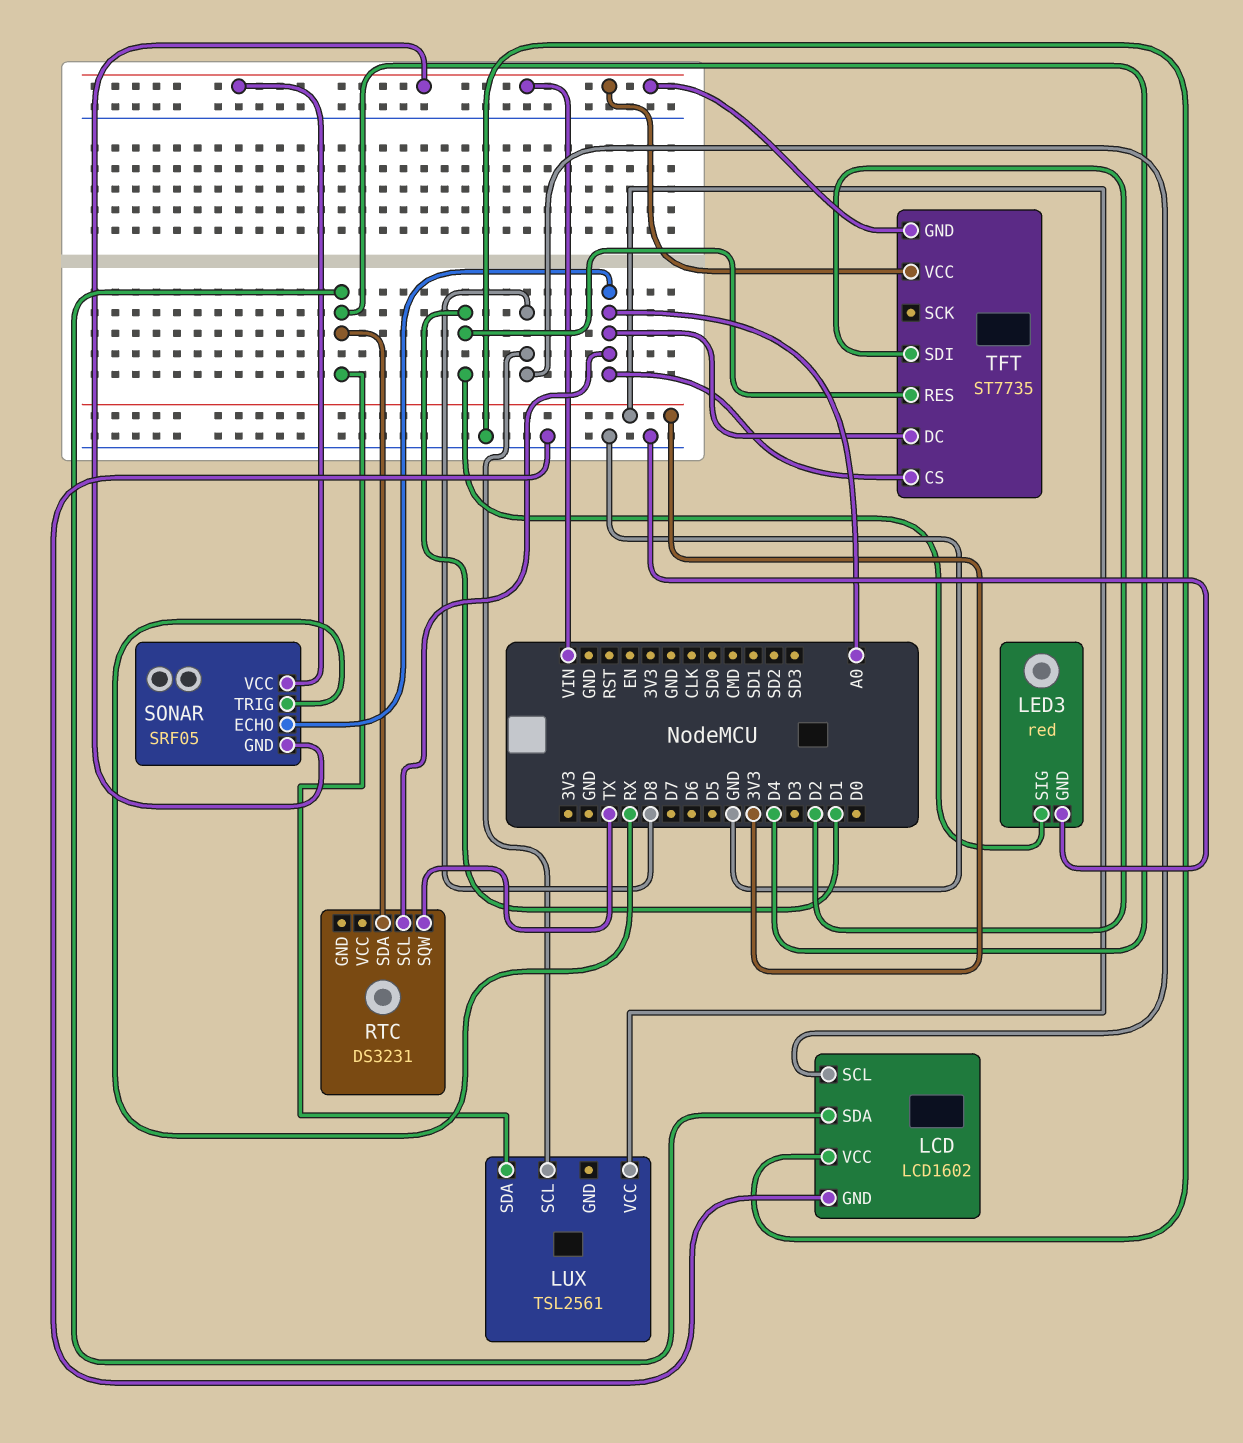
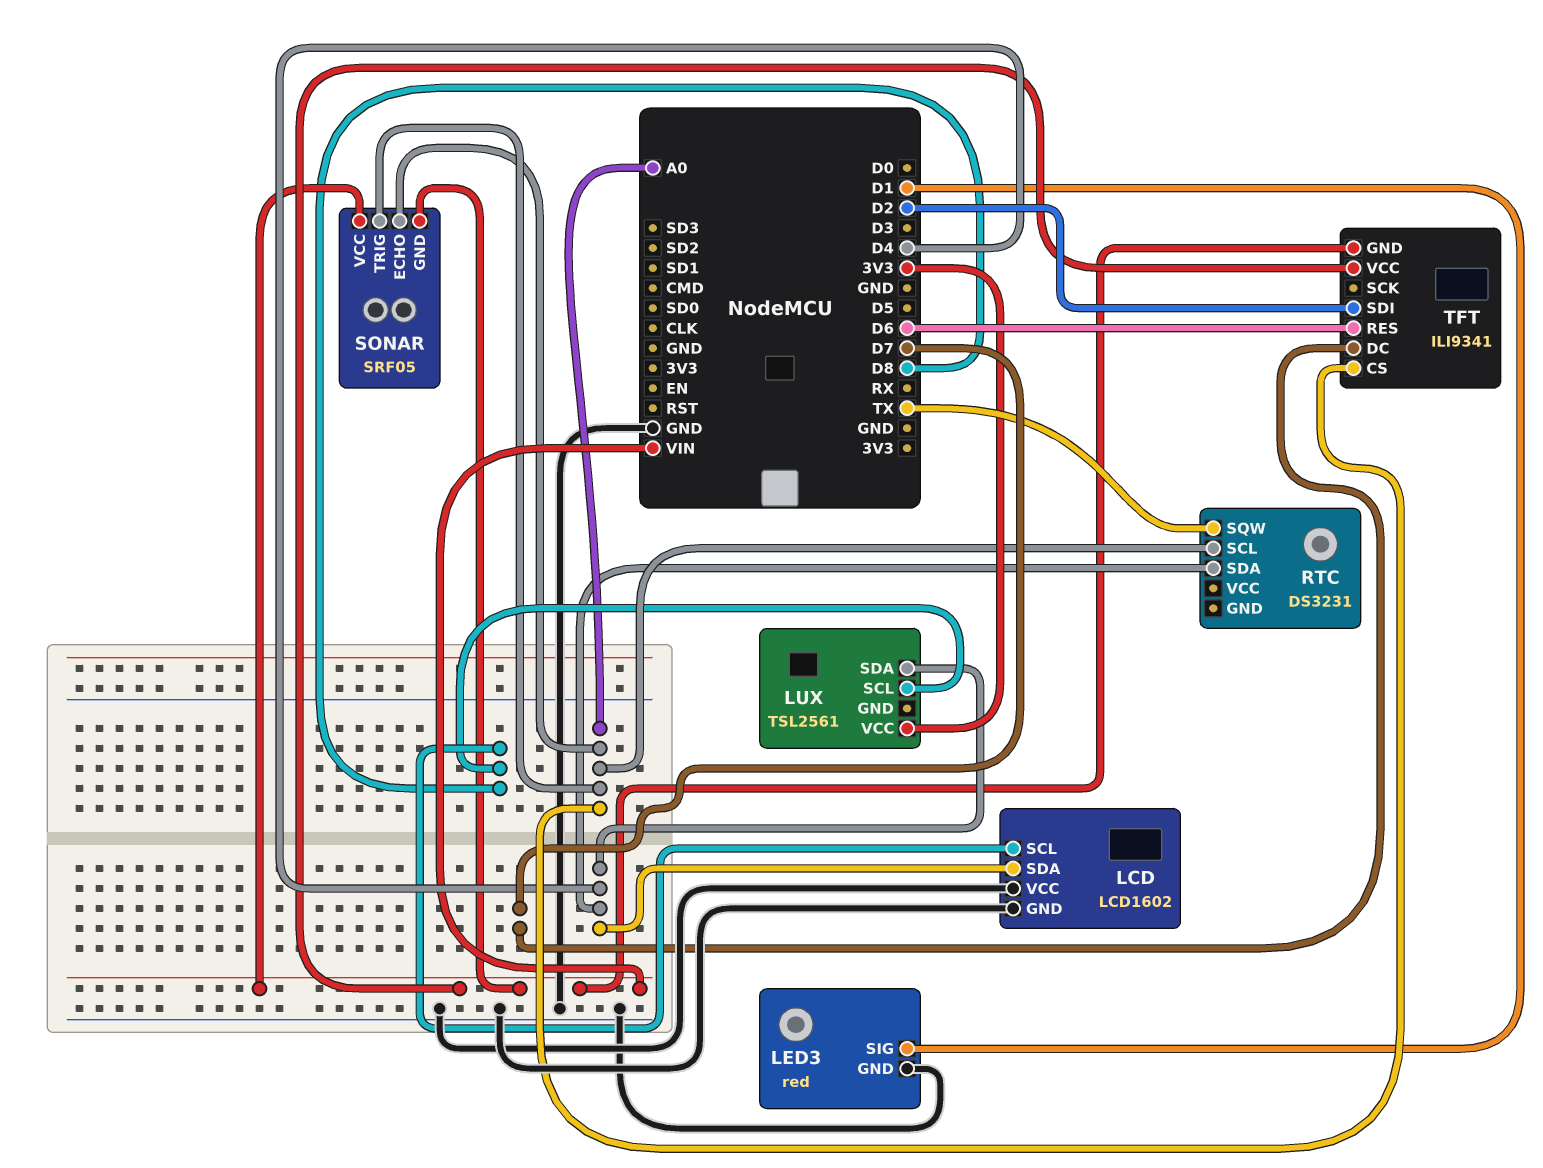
SONAR pin TRIG: RX -> A0
TFT: ST7735 -> ILI9341
TFT pin DC: A0 -> D7
TFT pin RES: D1 -> D6

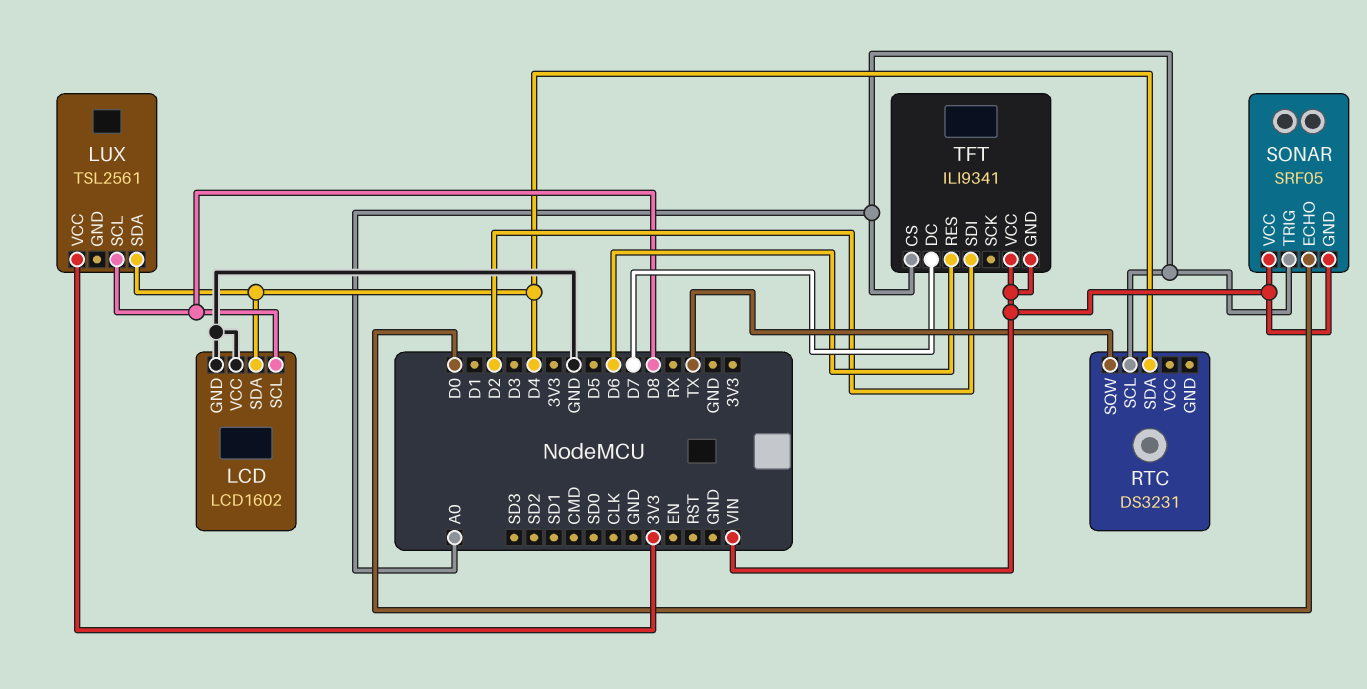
LED3: red -> none
LED3 pin GND: GND -> none
LED3 pin SIG: D1 -> none
SONAR pin ECHO: A0 -> D0

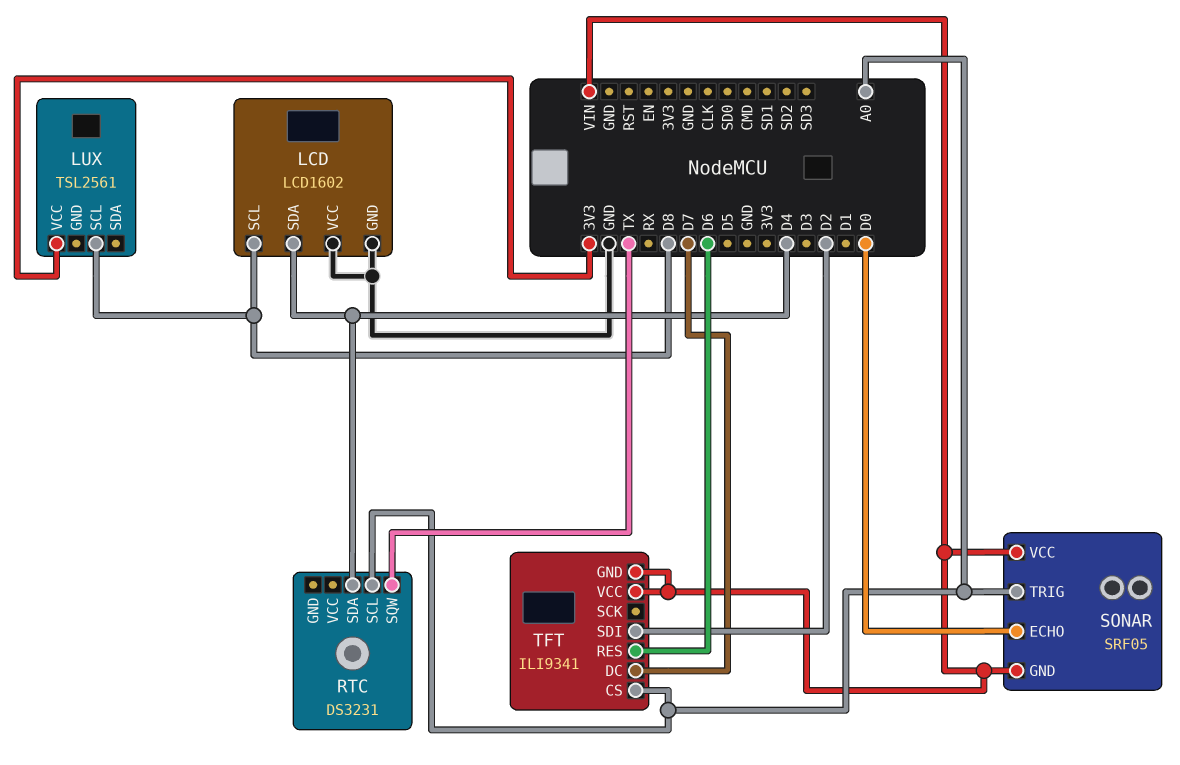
LUX pin SDA: D4 -> none

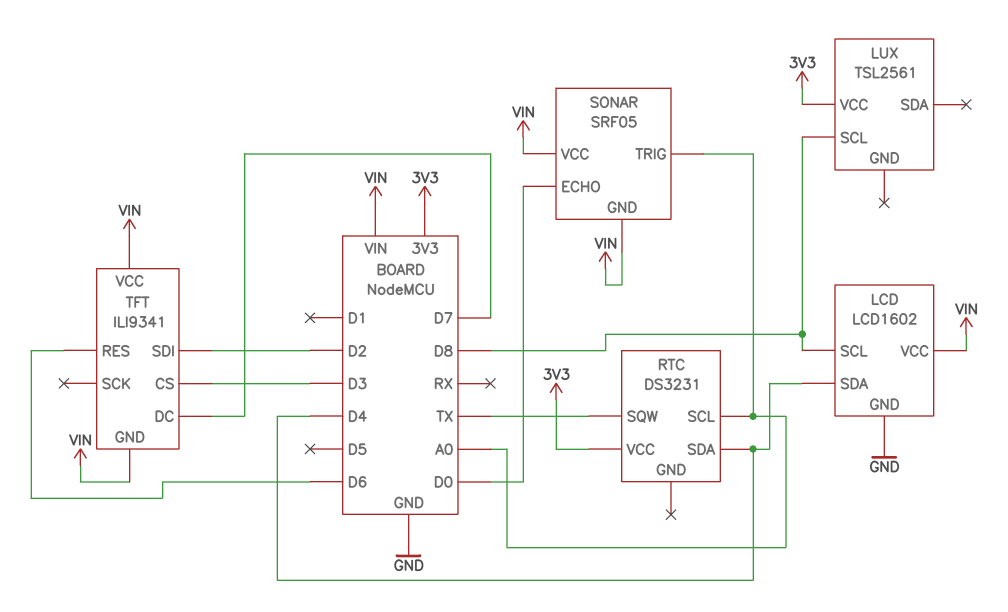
LCD pin VCC: GND -> VIN
RTC pin VCC: none -> 3V3
TFT pin CS: A0 -> D3

